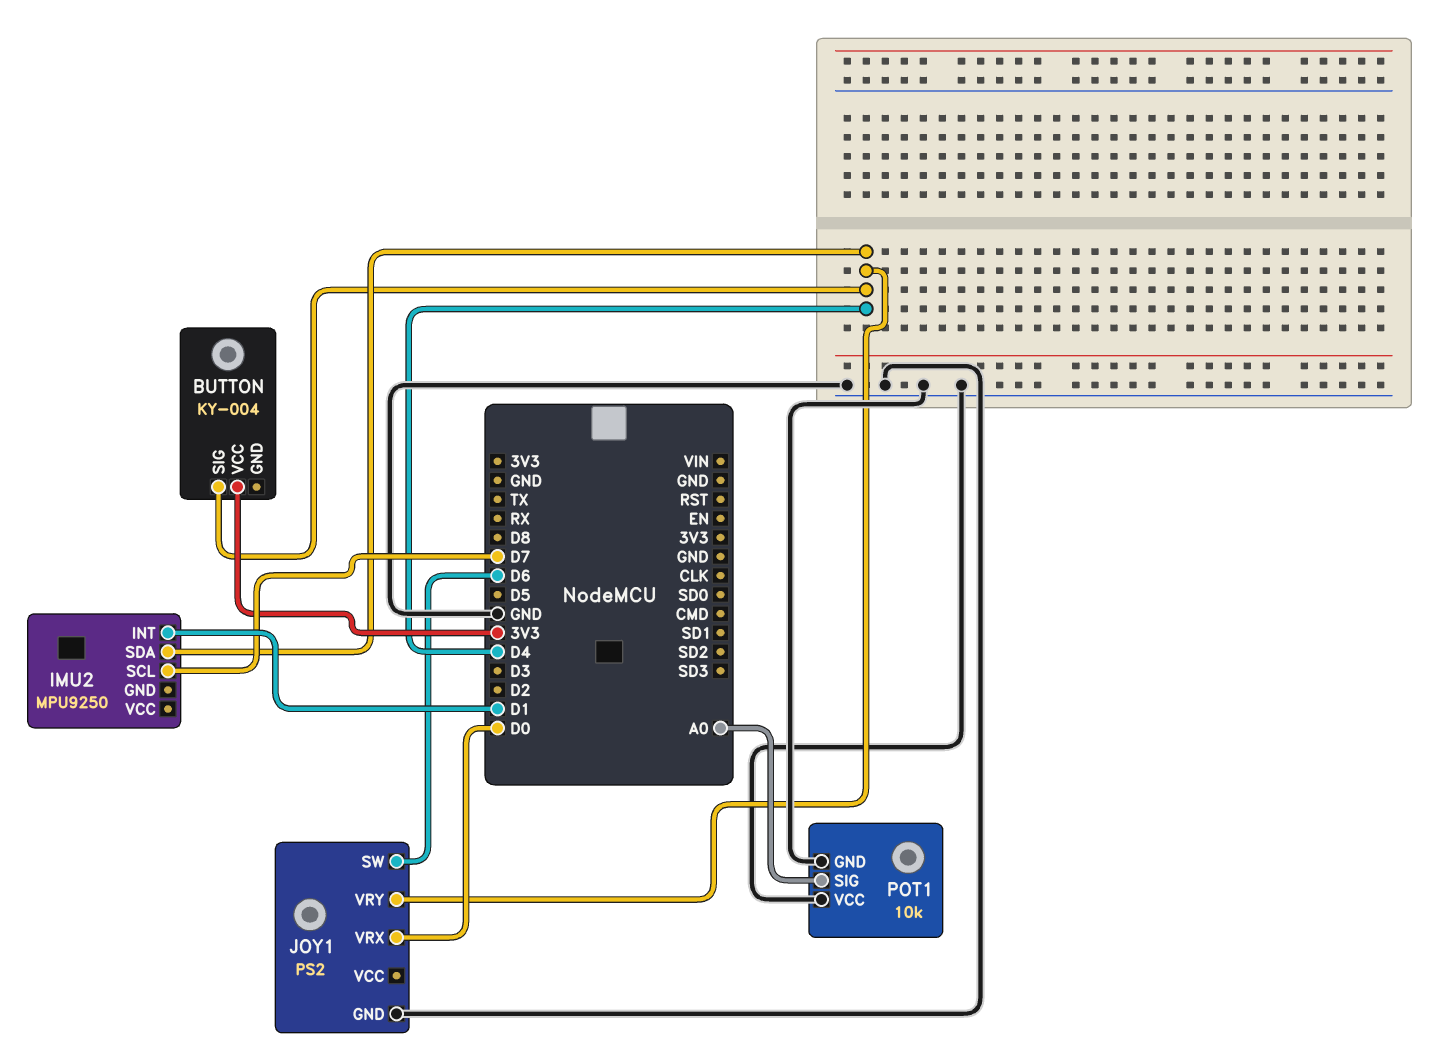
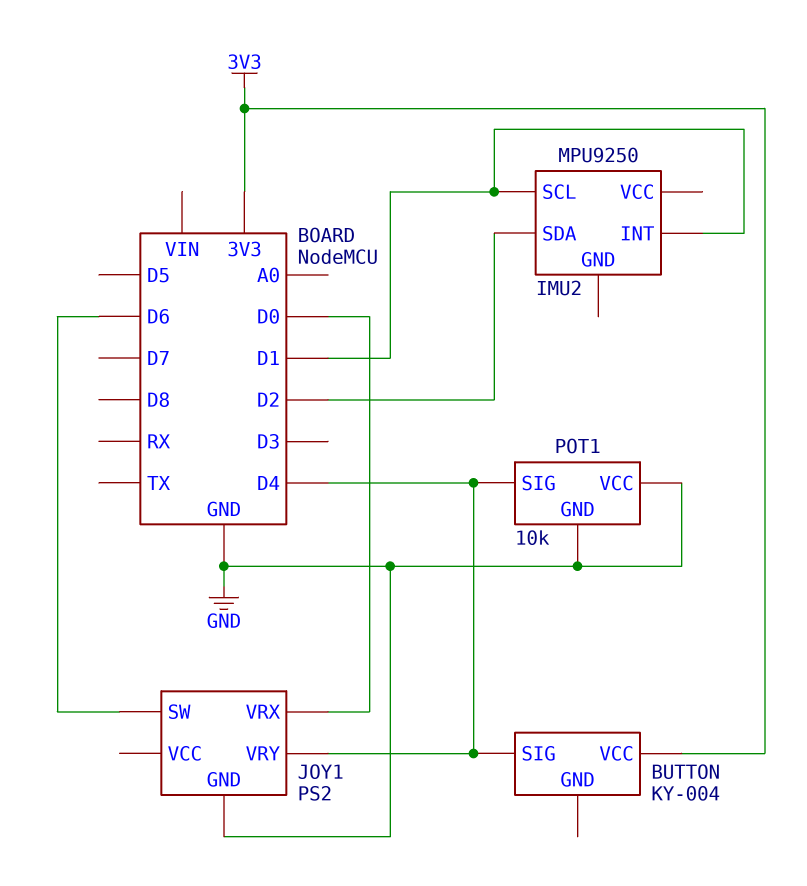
IMU2 pin SCL: D7 -> D1
IMU2 pin SDA: D4 -> D2
POT1 pin SIG: A0 -> D4

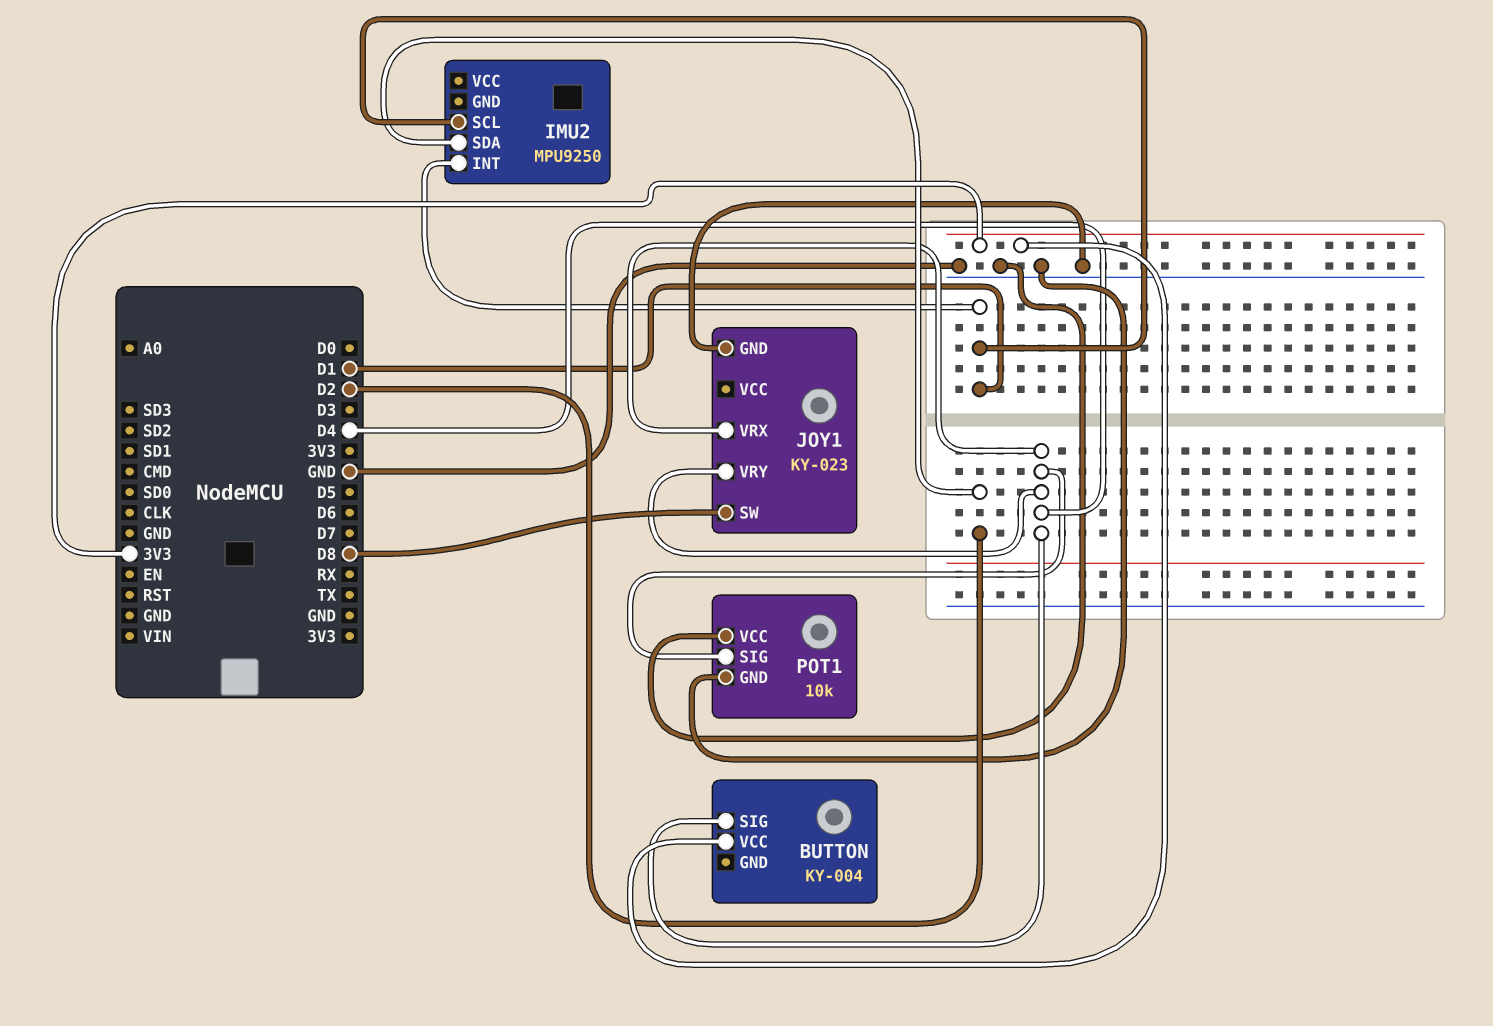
JOY1: PS2 -> KY-023
JOY1 pin SW: D6 -> D8
JOY1 pin VRX: D0 -> D4

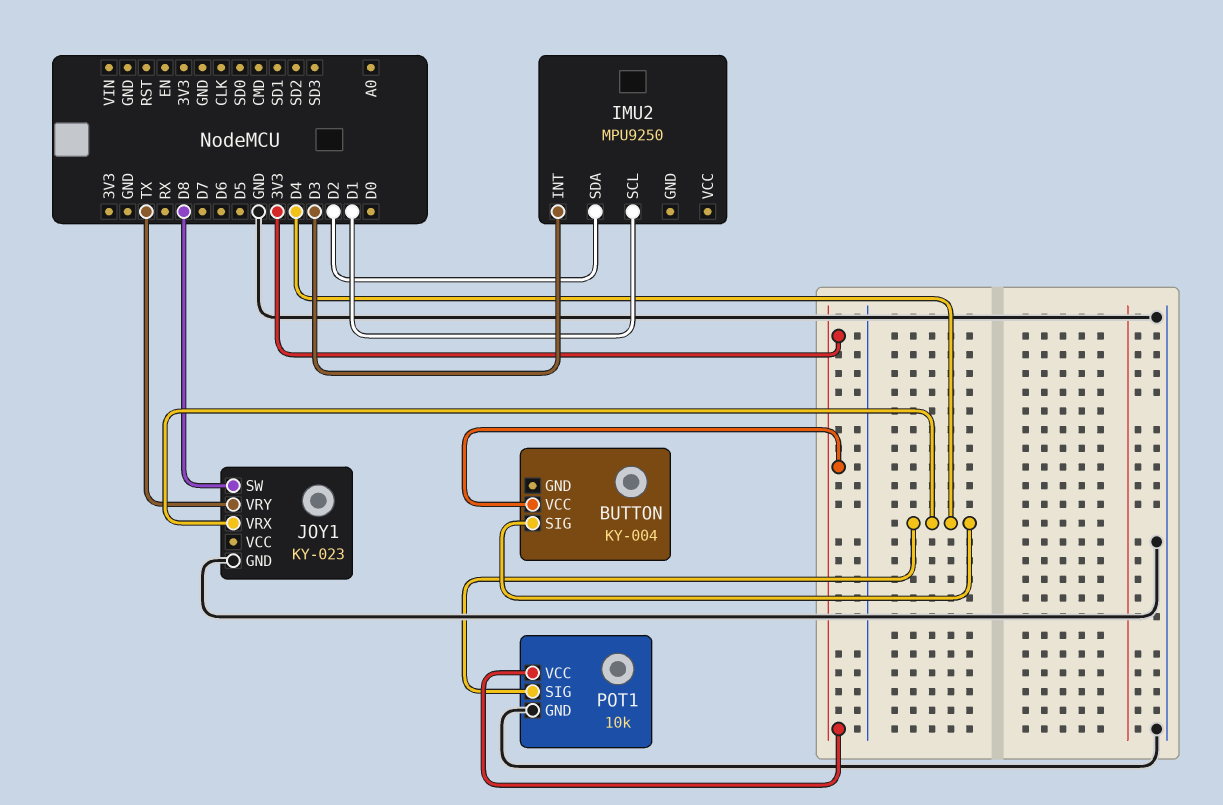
IMU2 pin INT: D1 -> D3
JOY1 pin VRY: D4 -> TX
POT1 pin VCC: GND -> 3V3

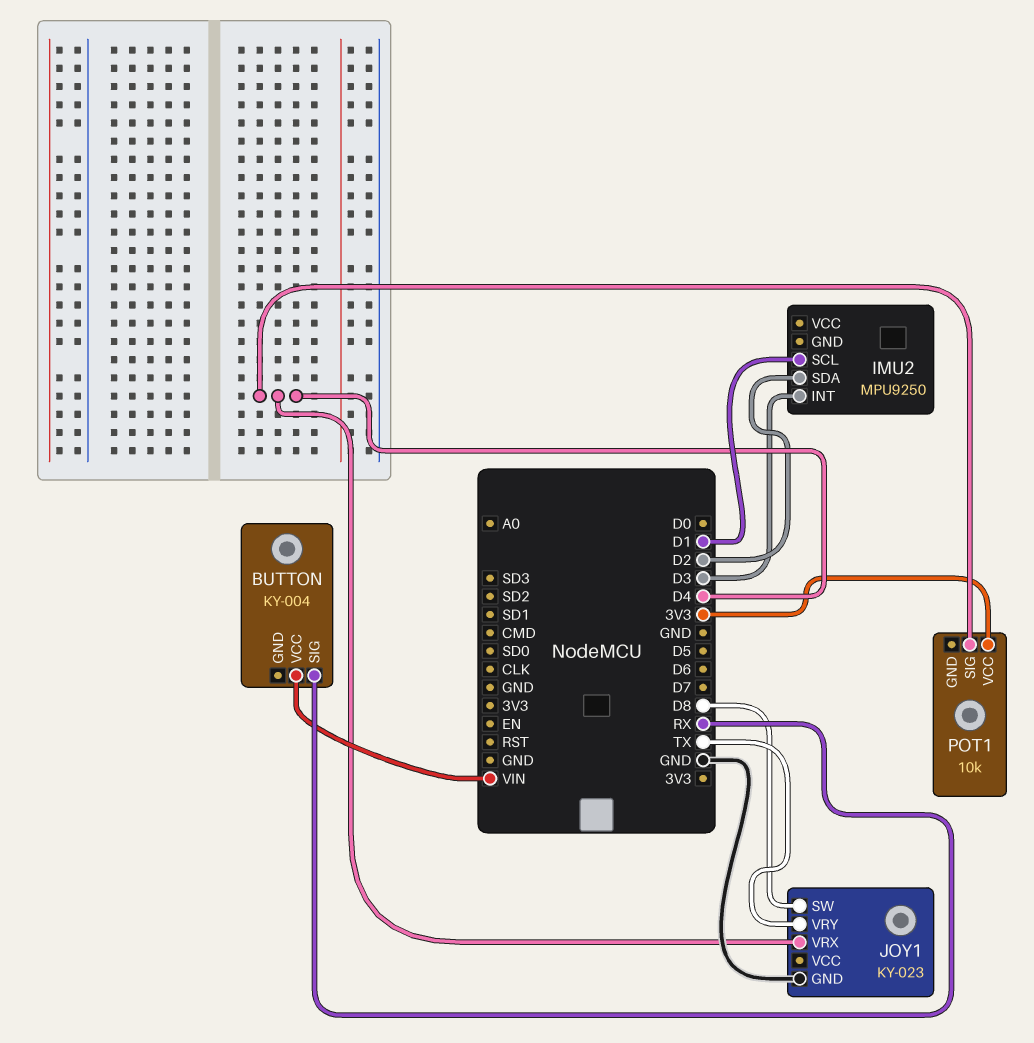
BUTTON pin SIG: D4 -> RX
BUTTON pin VCC: 3V3 -> VIN
POT1 pin GND: GND -> none

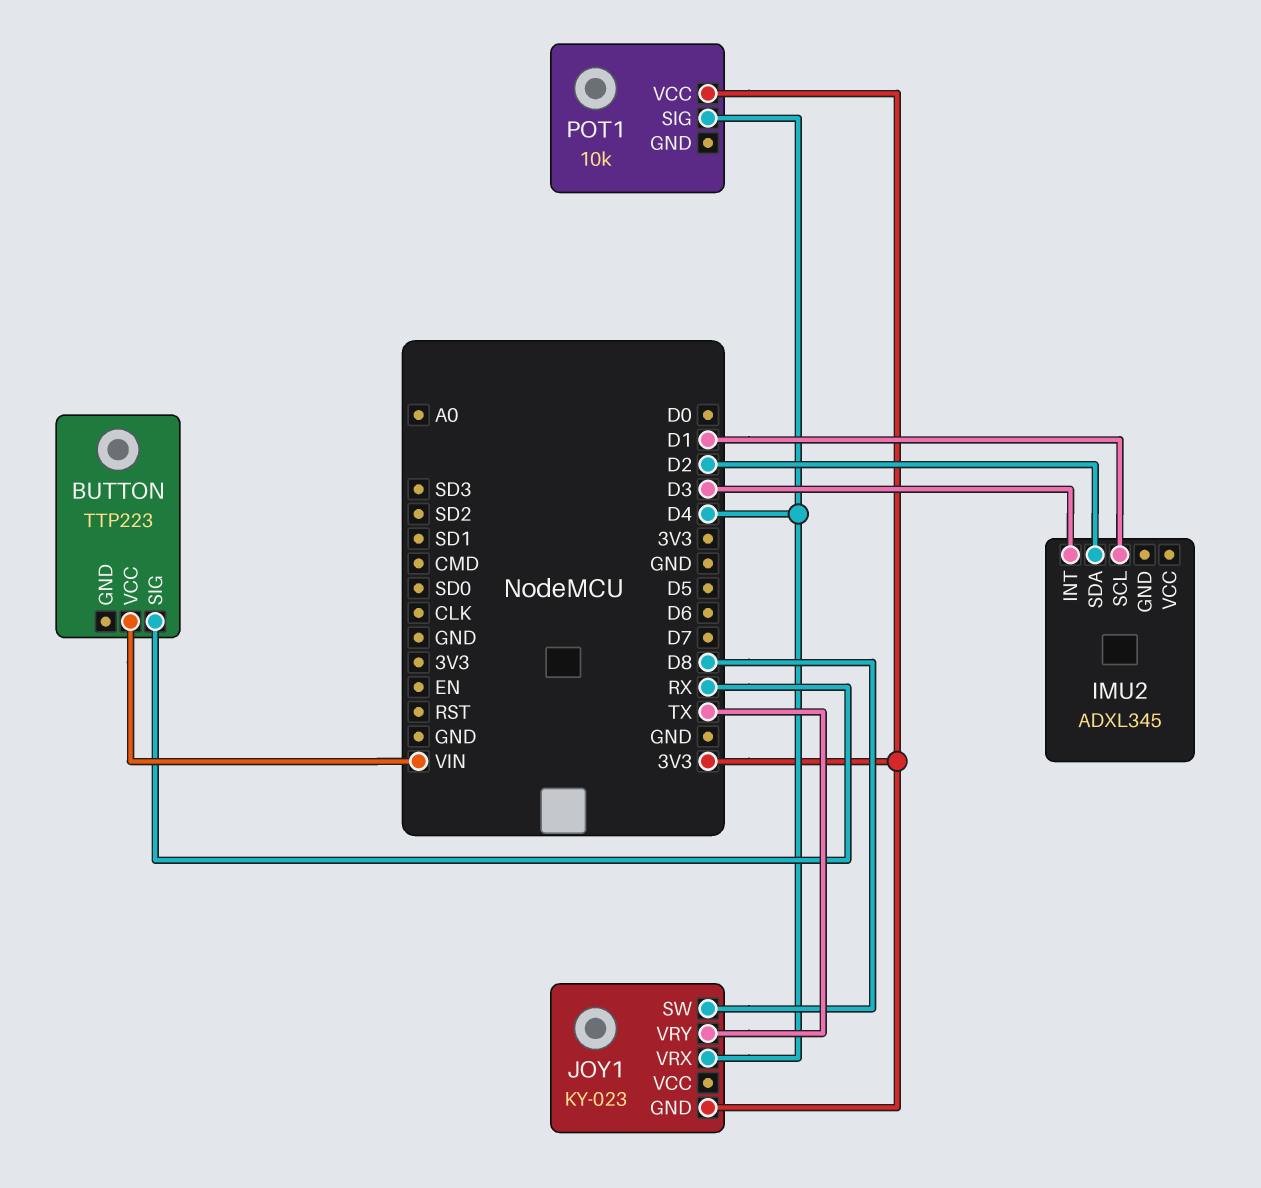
BUTTON: KY-004 -> TTP223
IMU2: MPU9250 -> ADXL345
JOY1 pin GND: GND -> 3V3

